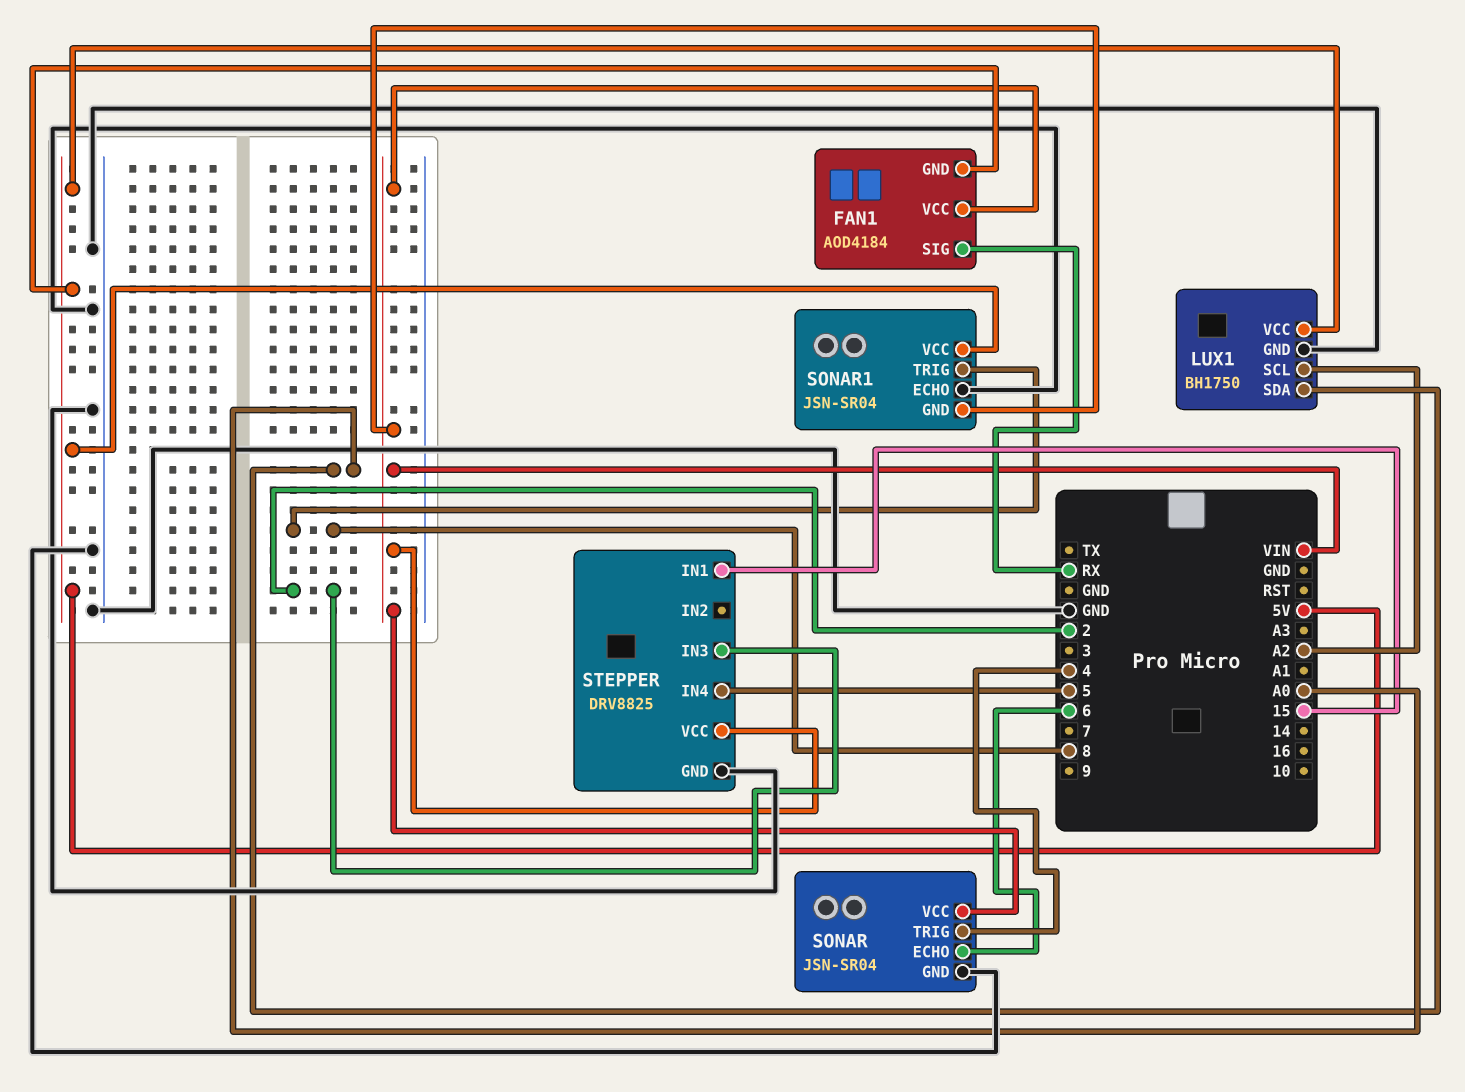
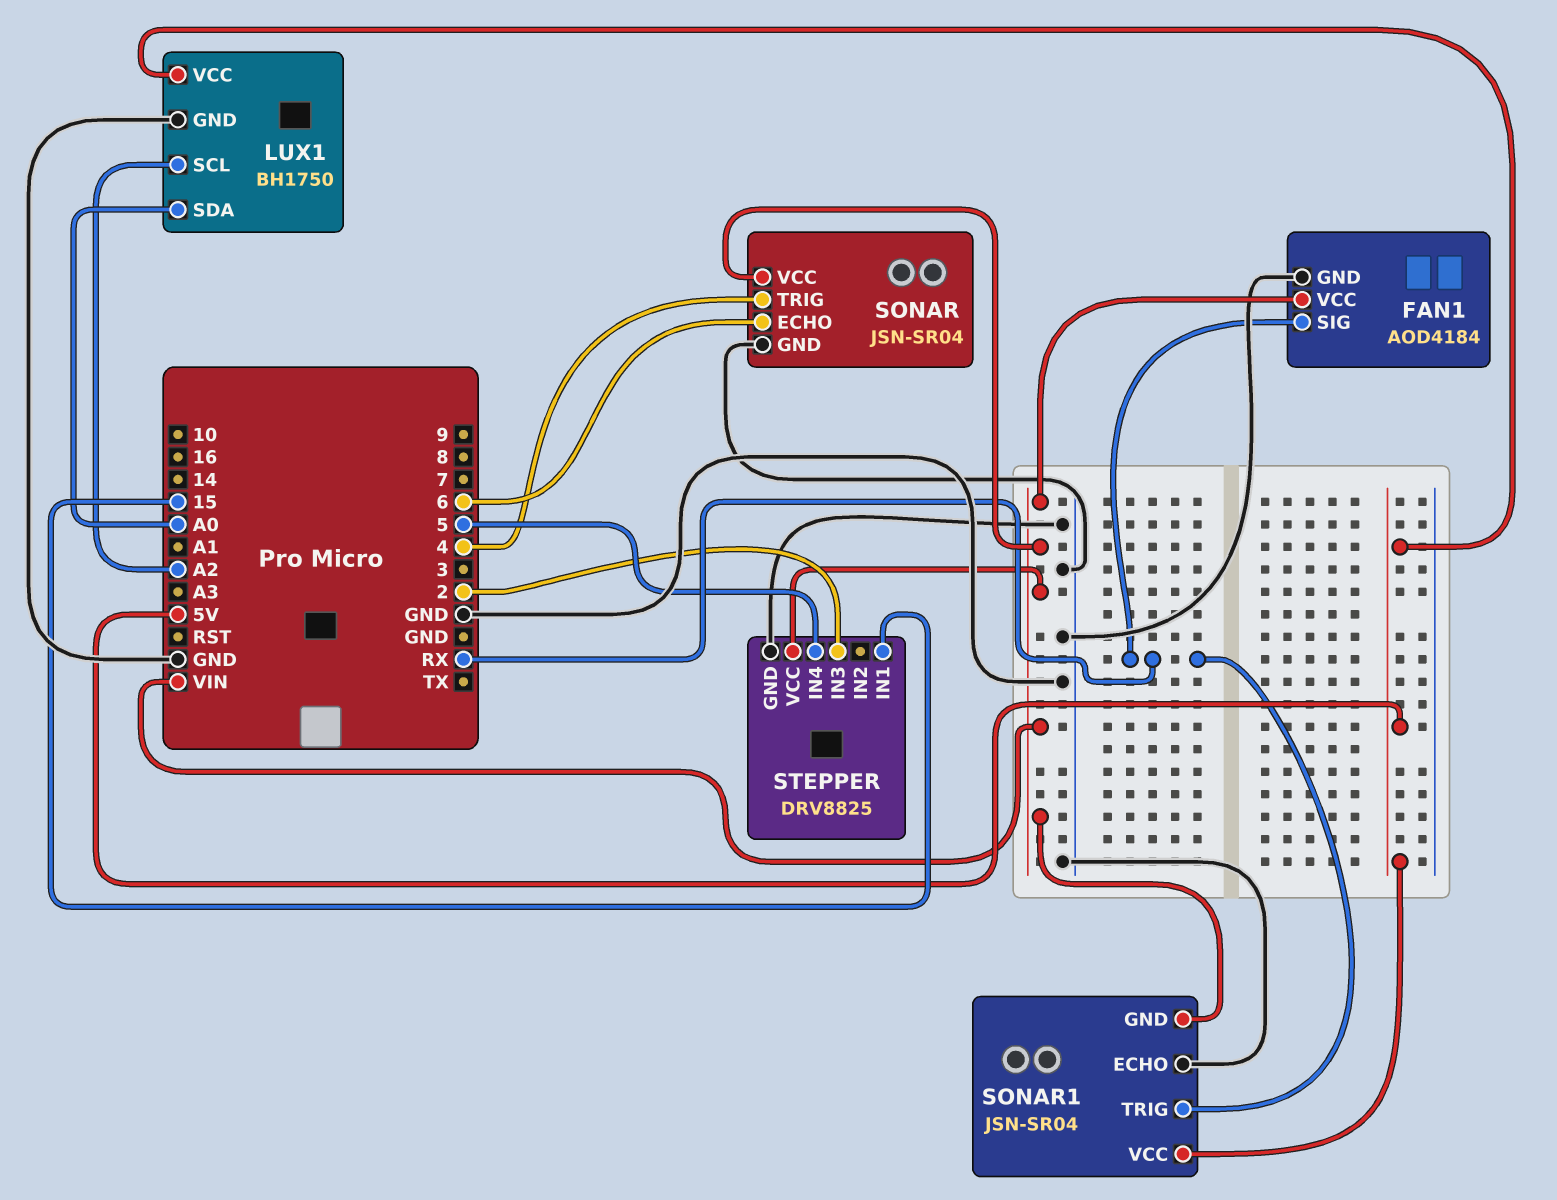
FAN1 pin GND: 5V -> GND
SONAR1 pin TRIG: 8 -> RX

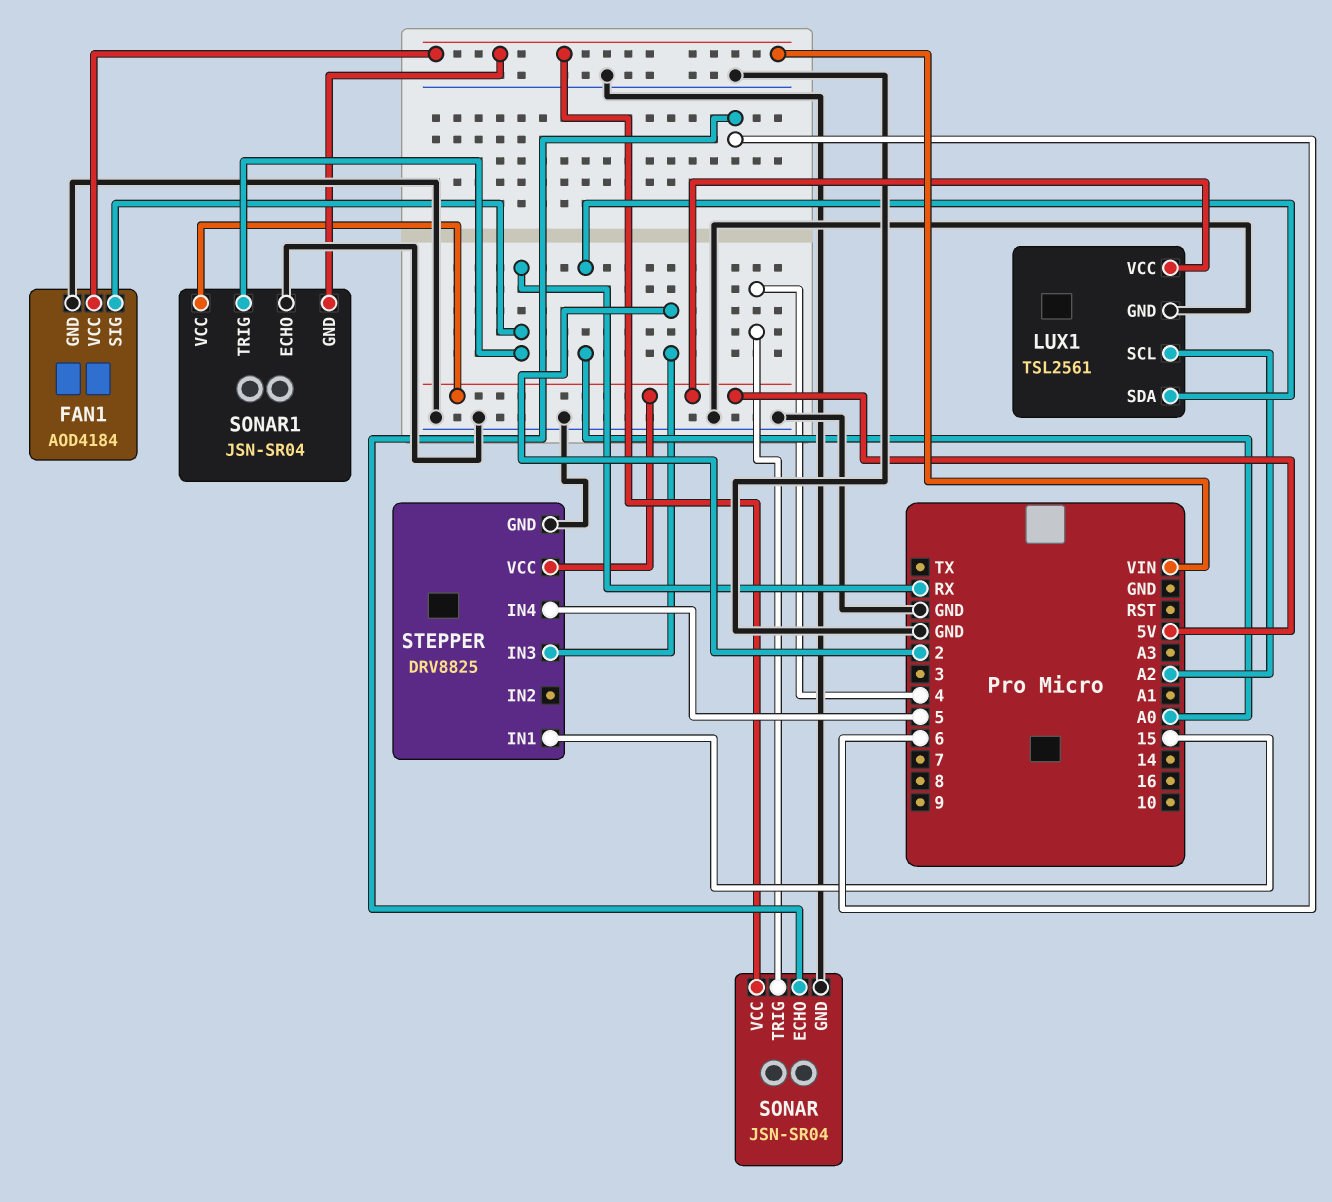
LUX1: BH1750 -> TSL2561
STEPPER pin VCC: VIN -> 5V

